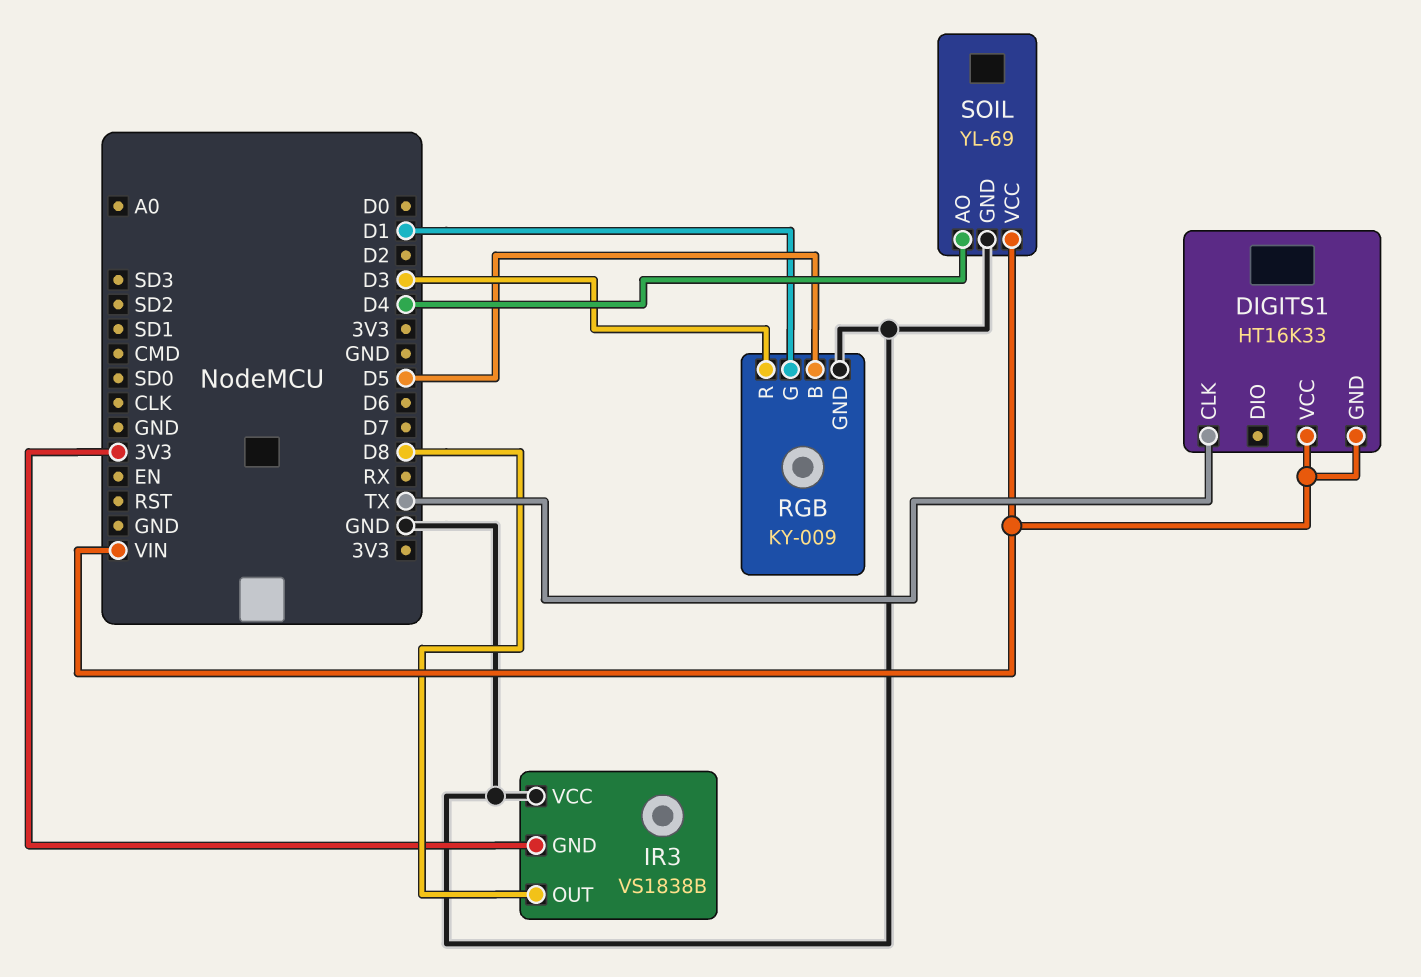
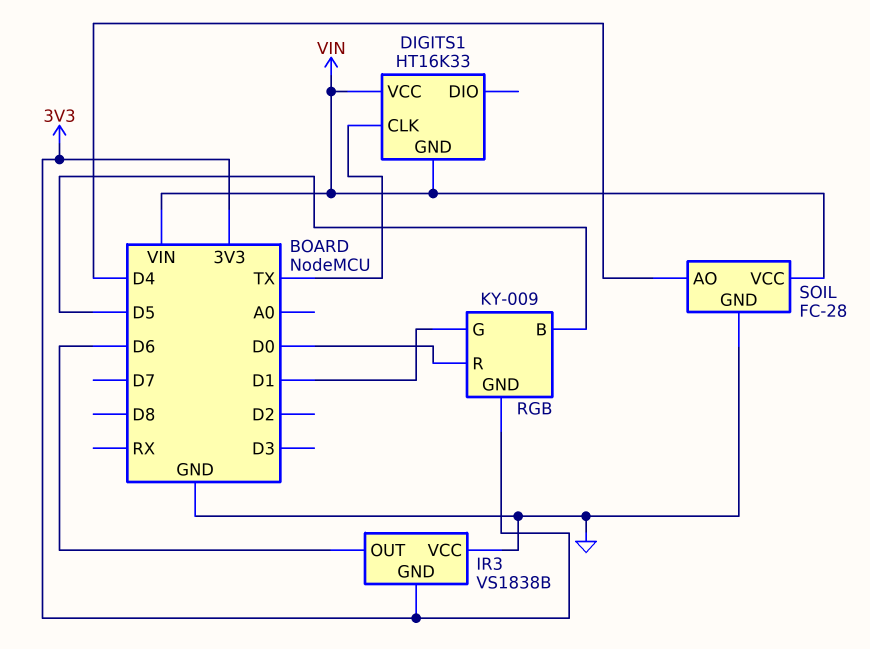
IR3 pin OUT: D8 -> D6
RGB pin GND: GND -> 3V3
RGB pin R: D3 -> D0
SOIL: YL-69 -> FC-28

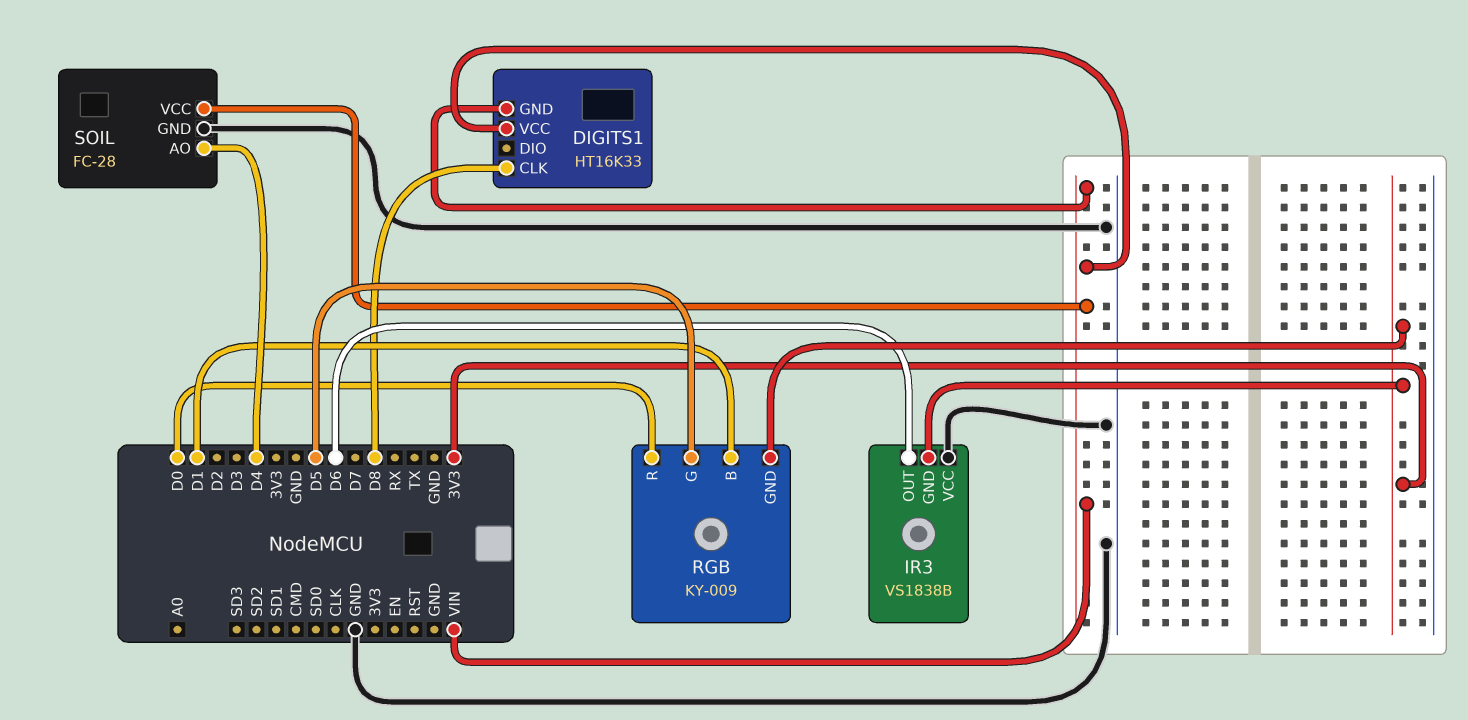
DIGITS1 pin CLK: TX -> D8
RGB pin B: D5 -> D1
RGB pin G: D1 -> D5

